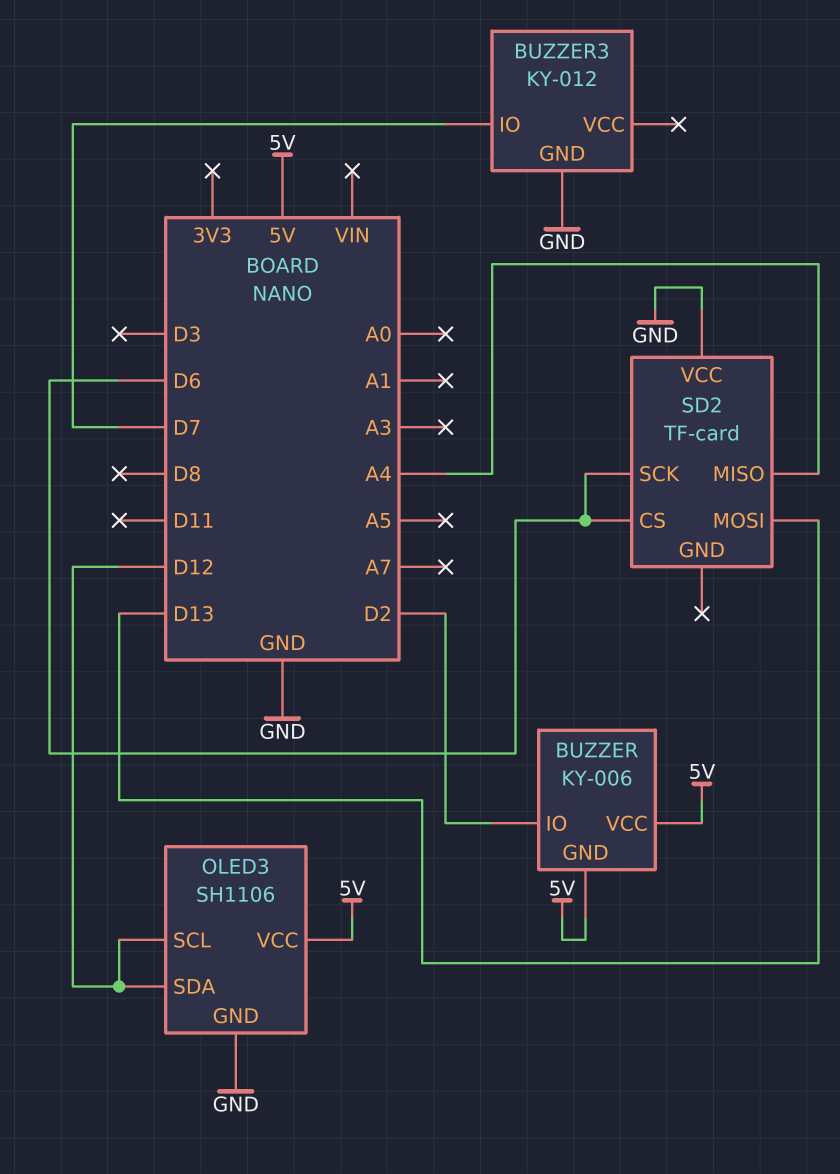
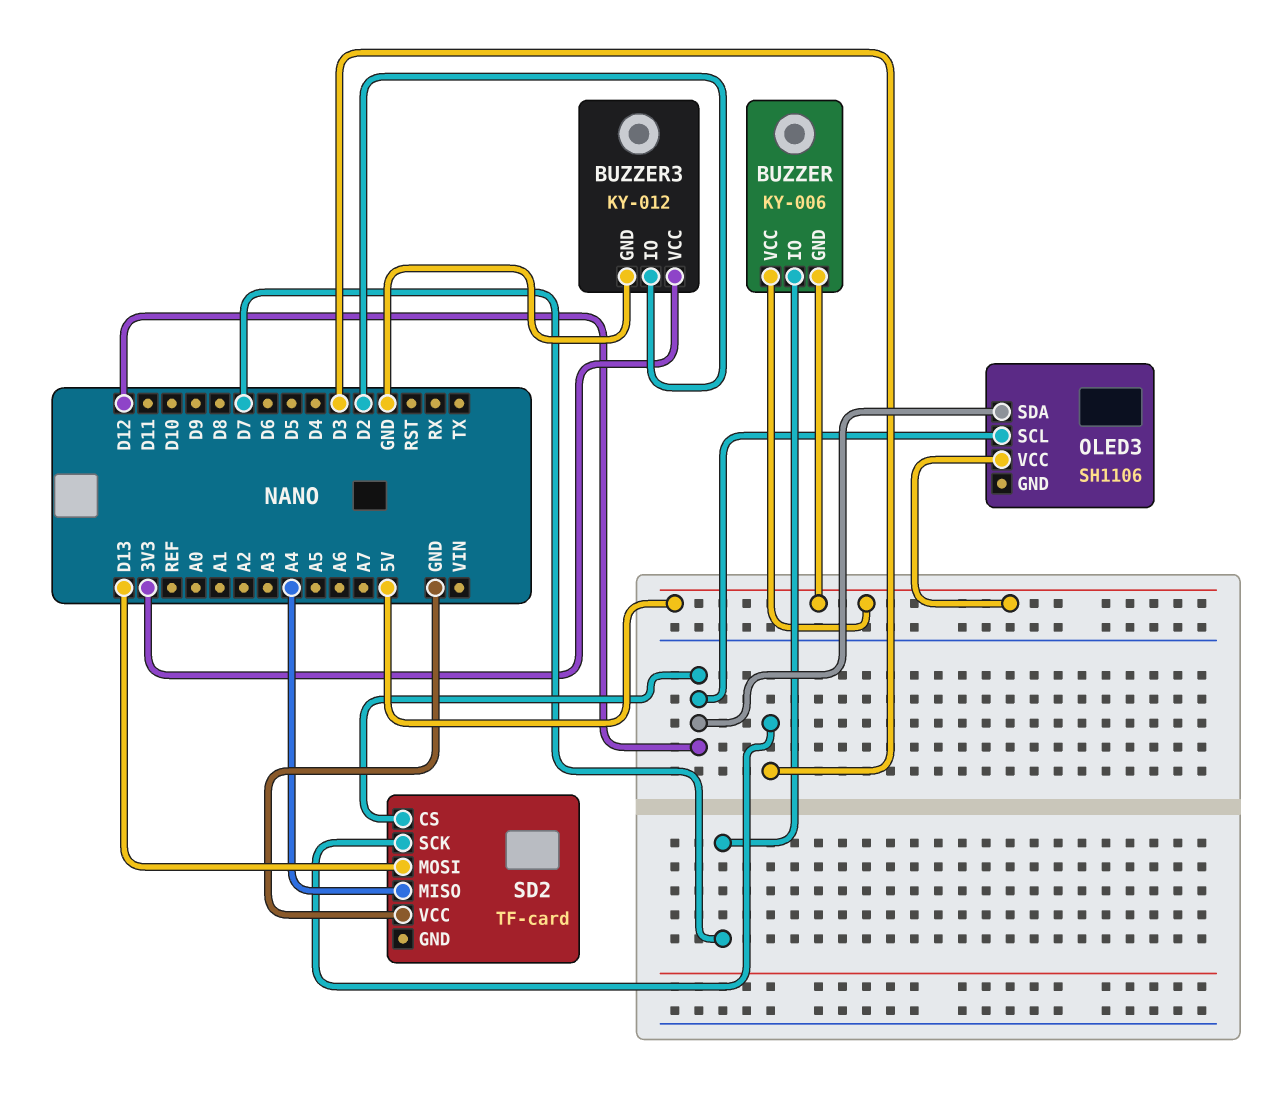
BUZZER pin IO: D2 -> D7
BUZZER3 pin IO: D7 -> D2
BUZZER3 pin VCC: none -> 3V3
OLED3 pin GND: GND -> none
SD2 pin CS: D6 -> D12
SD2 pin SCK: D6 -> D3

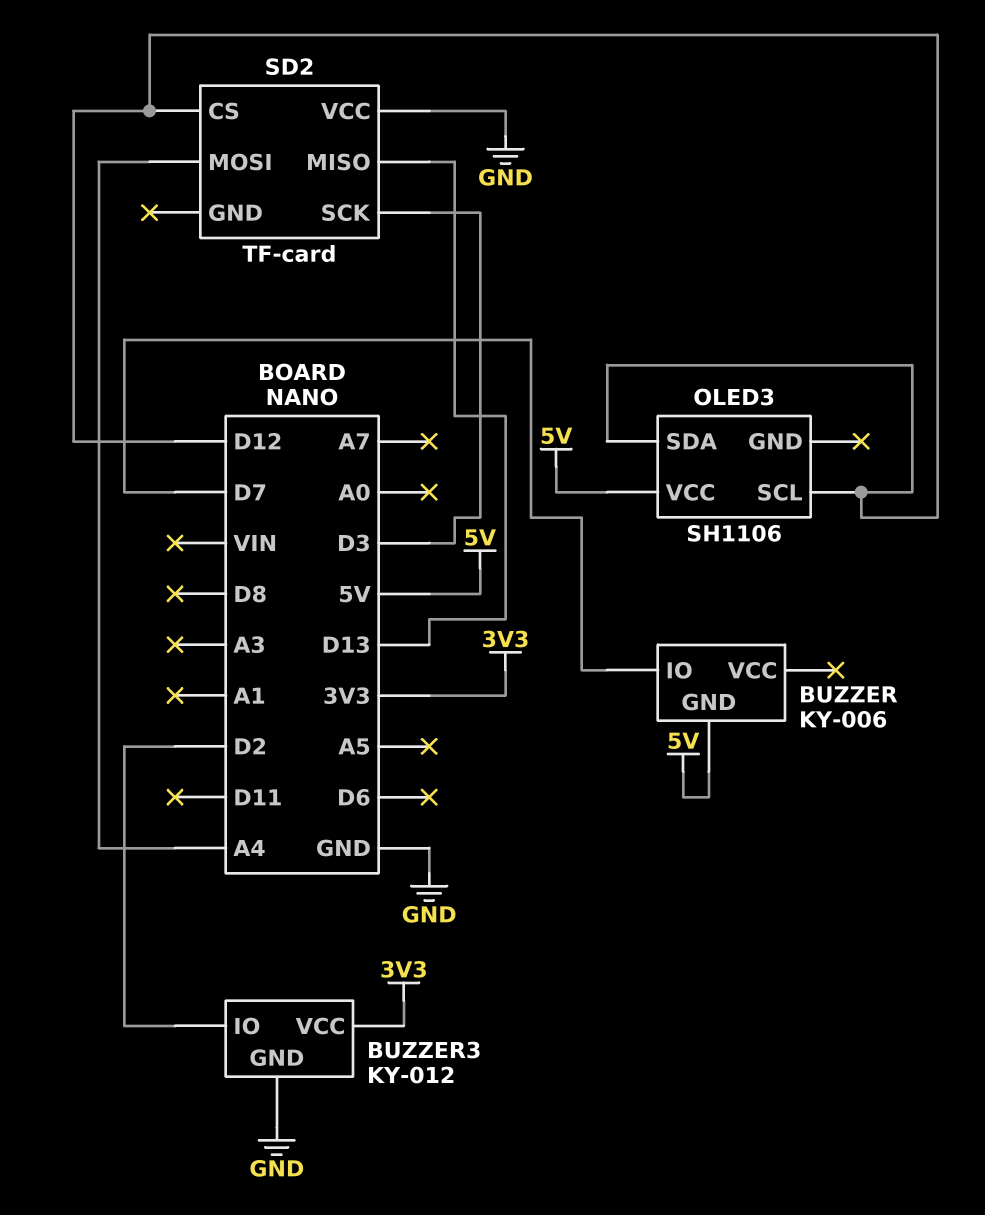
BUZZER pin VCC: 5V -> none
SD2 pin MISO: A4 -> D13
SD2 pin MOSI: D13 -> A4

